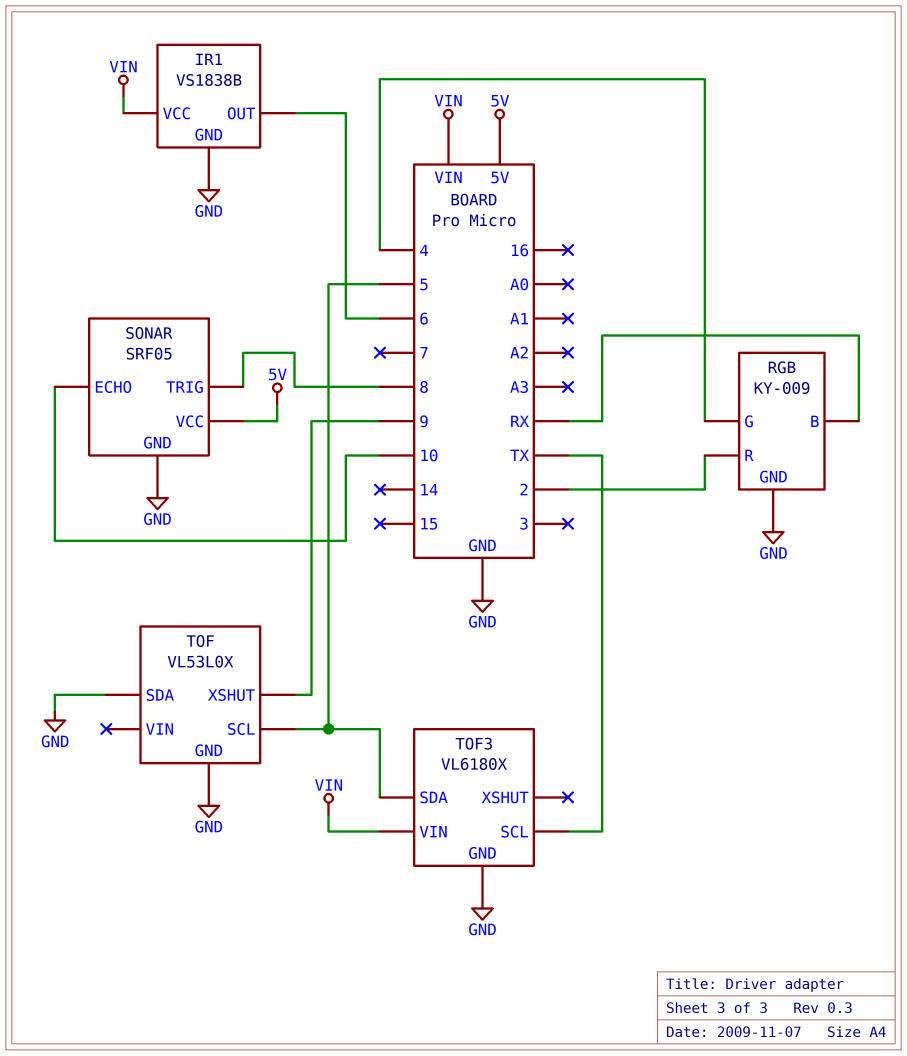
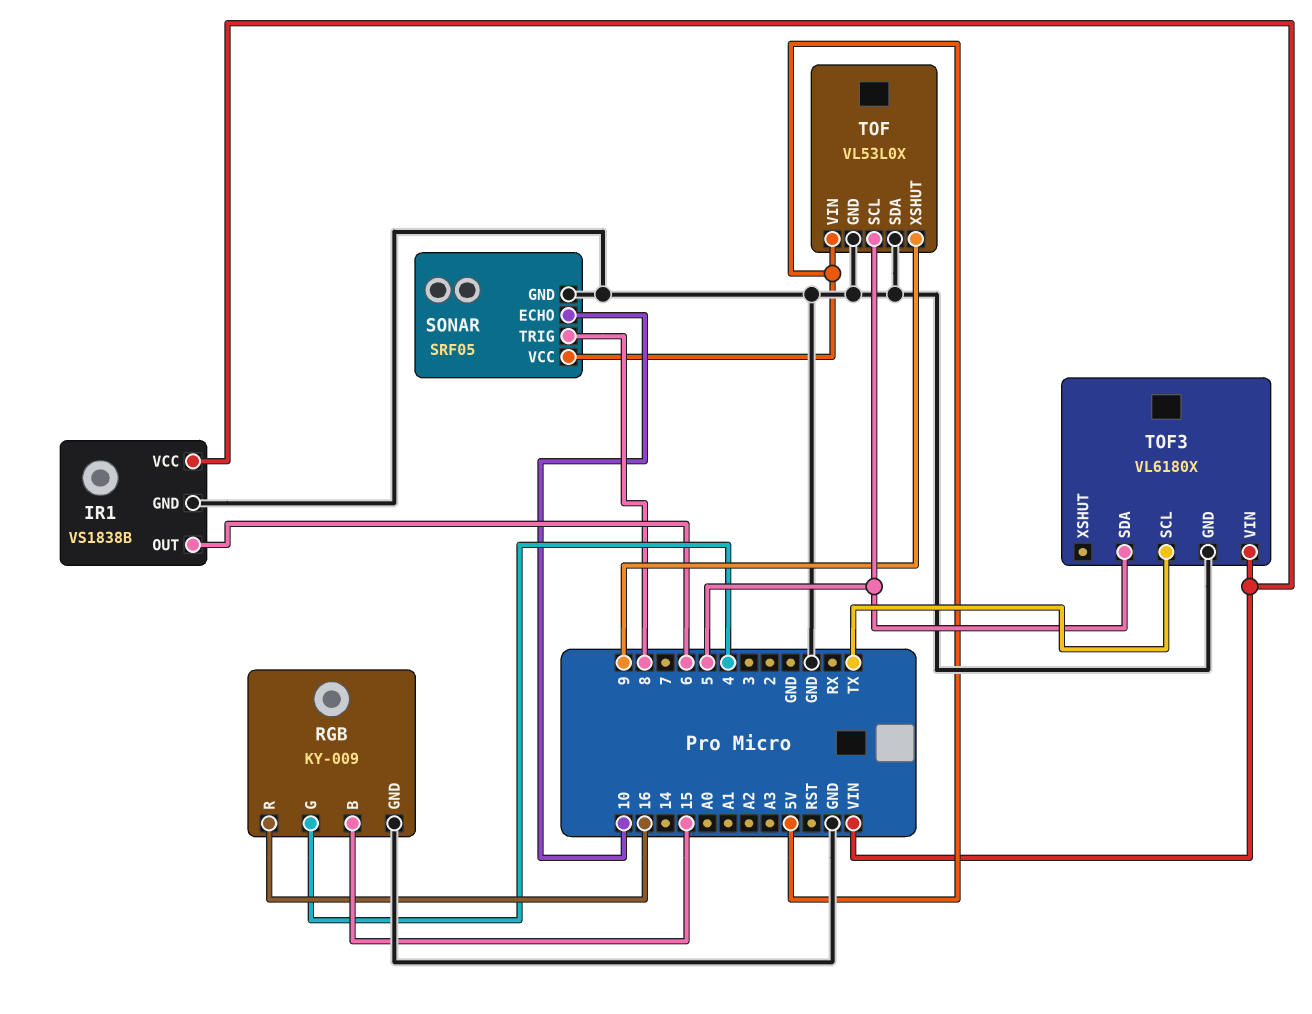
RGB pin B: RX -> 15
RGB pin R: 2 -> 16
TOF pin VIN: none -> 5V

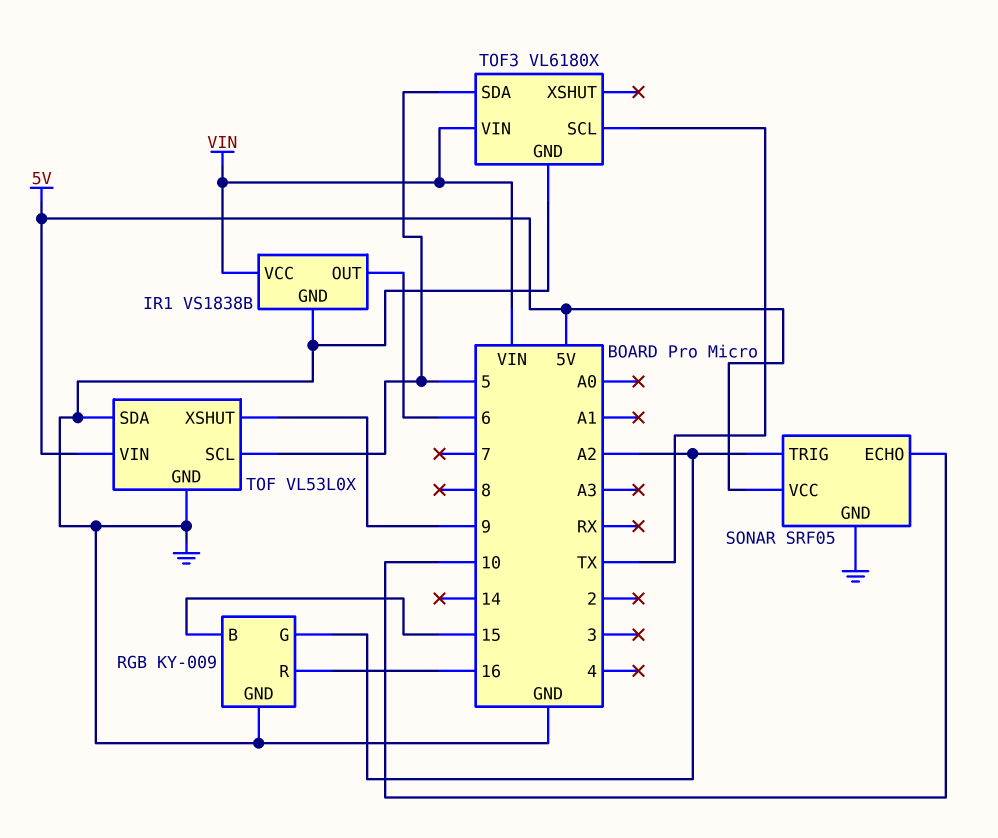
RGB pin G: 4 -> A2
SONAR pin TRIG: 8 -> A2

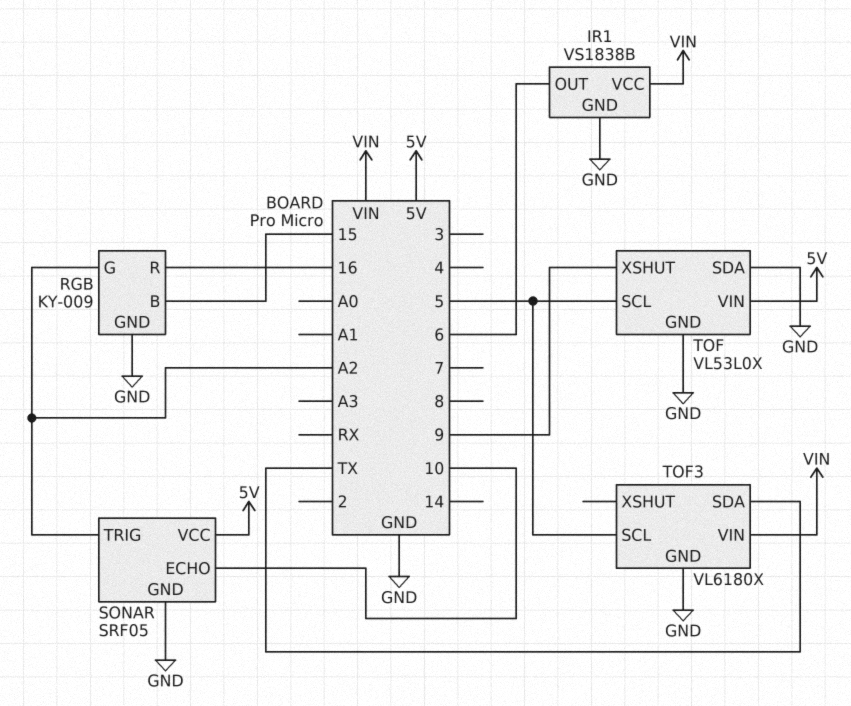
TOF3 pin SCL: TX -> 5
TOF3 pin SDA: 5 -> TX

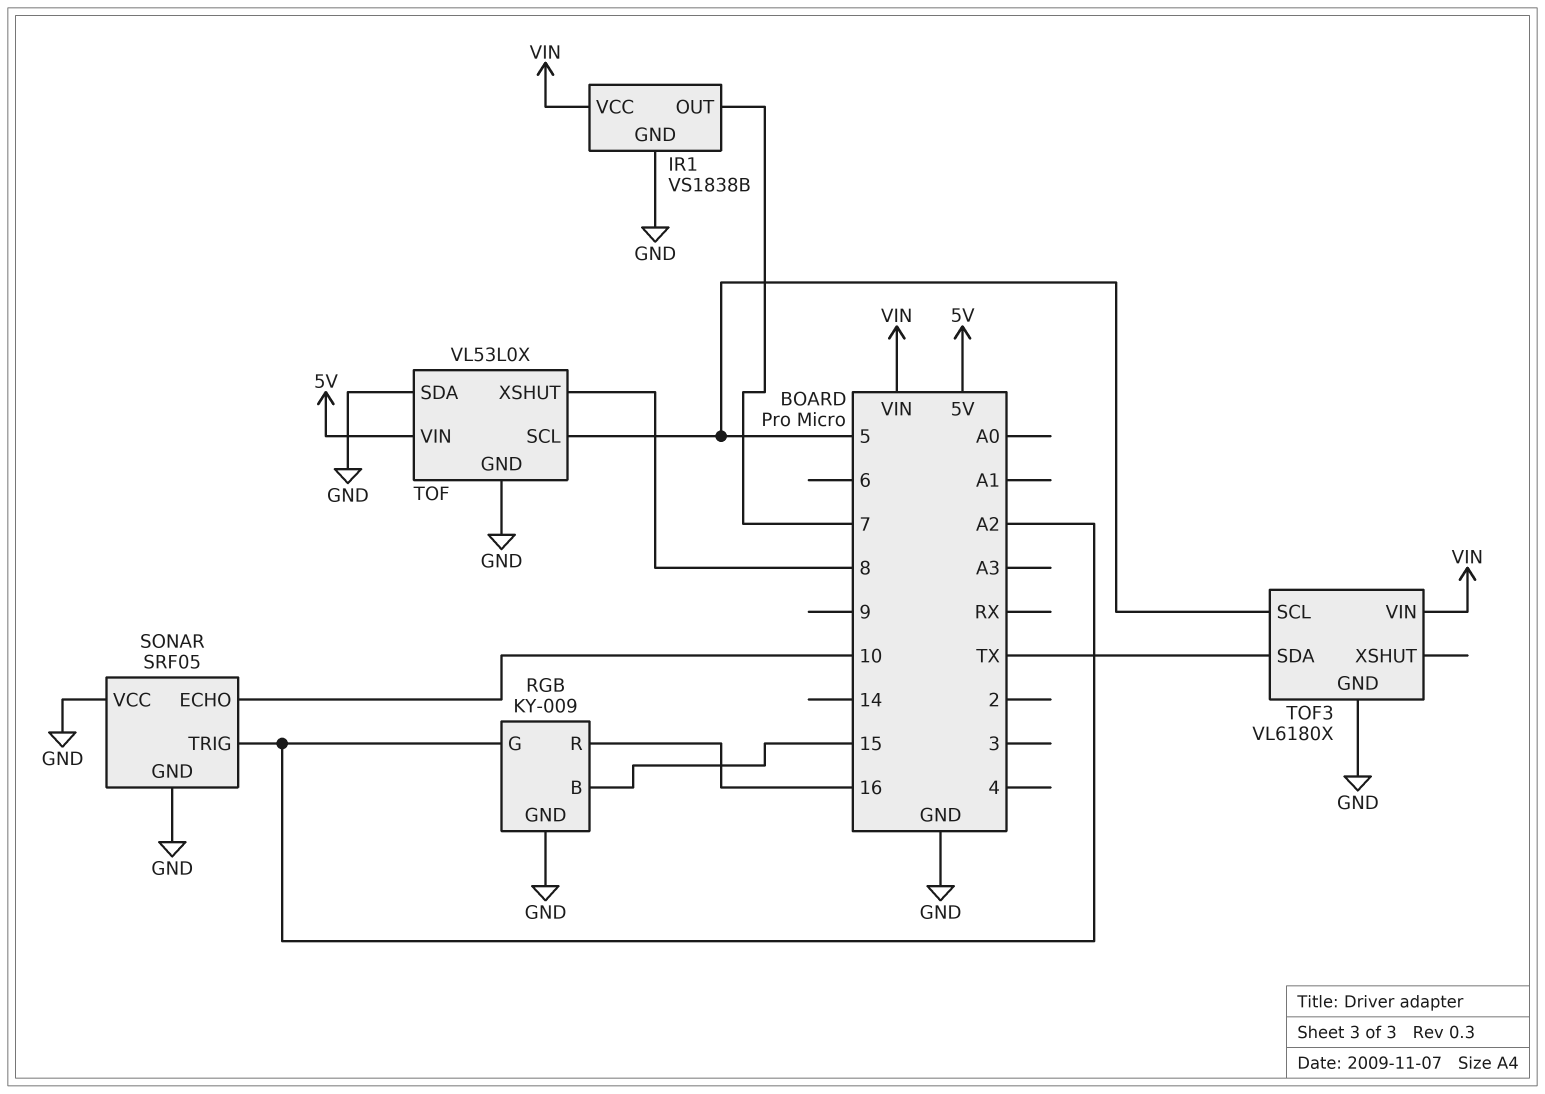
IR1 pin OUT: 6 -> 7
SONAR pin VCC: 5V -> GND
TOF pin XSHUT: 9 -> 8

